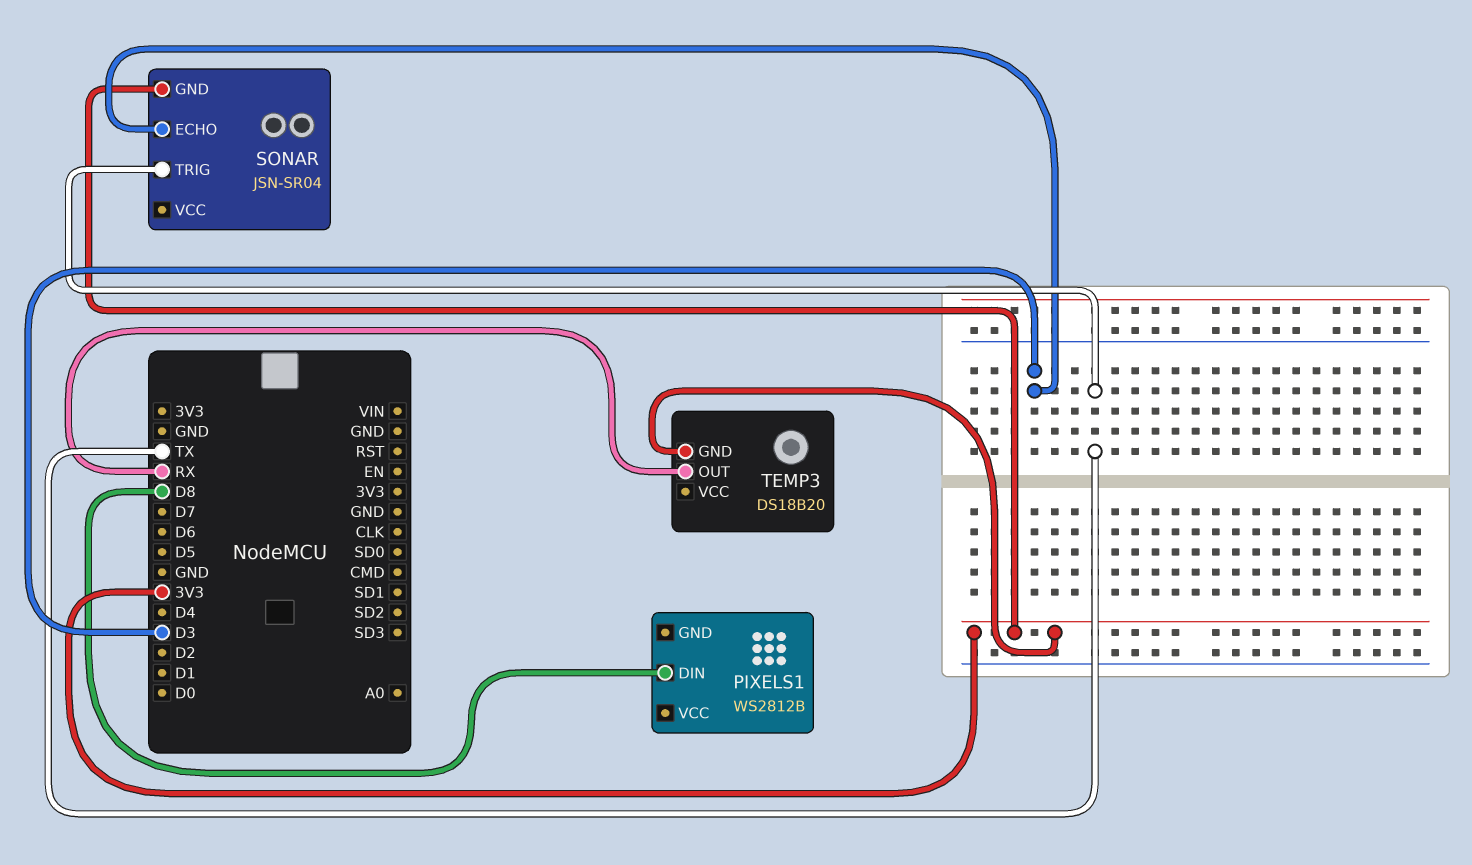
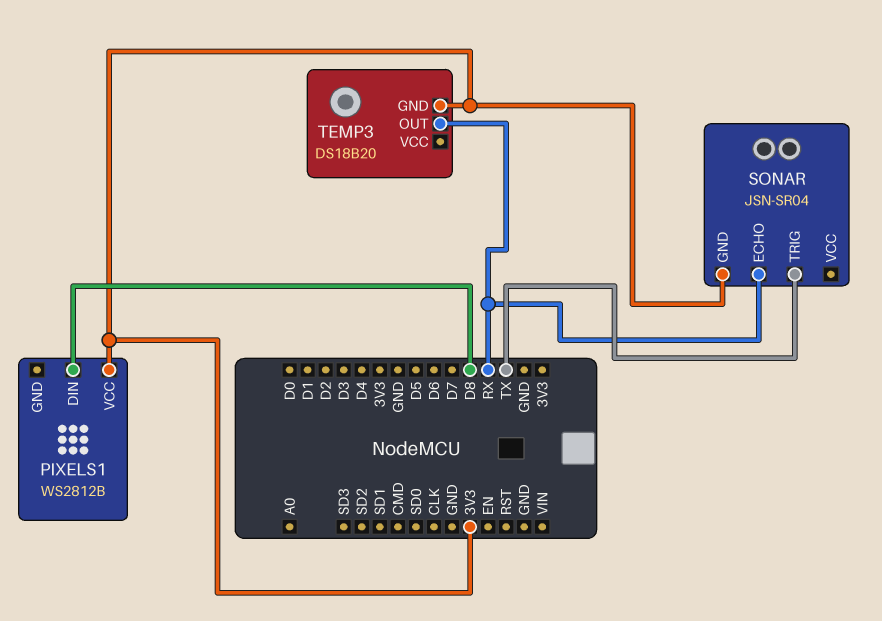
PIXELS1 pin VCC: none -> 3V3
SONAR pin ECHO: D3 -> RX

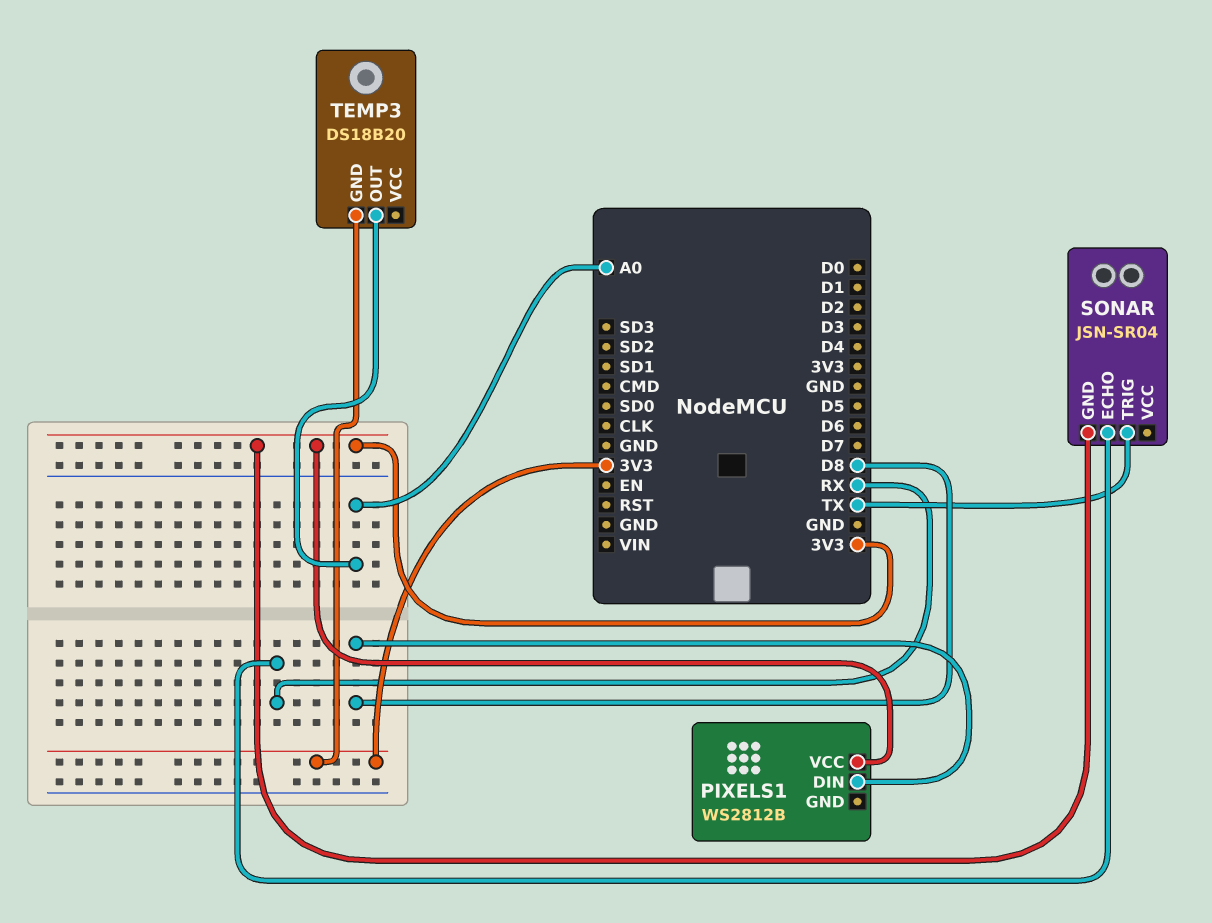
TEMP3 pin OUT: RX -> A0

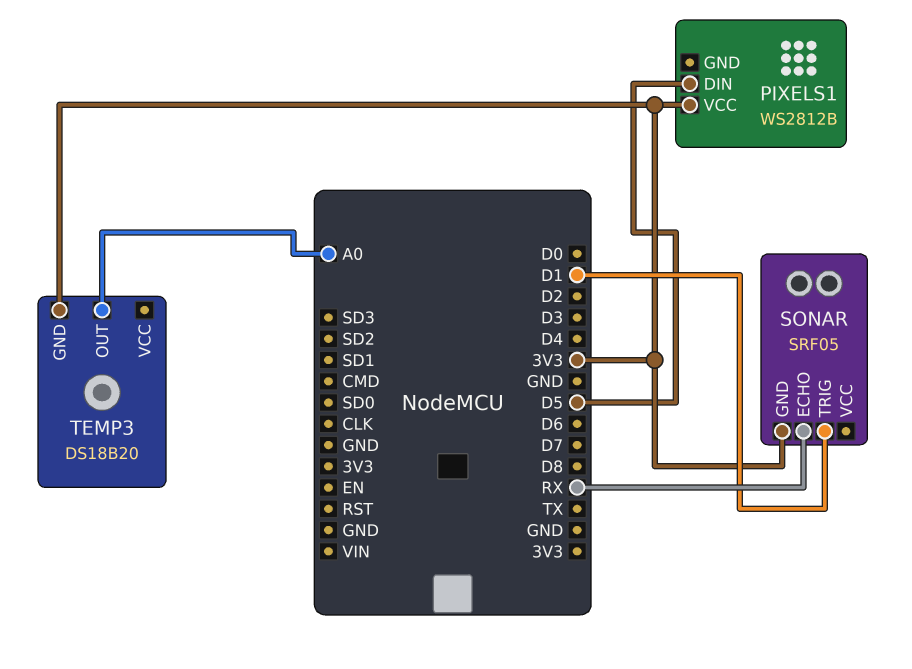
PIXELS1 pin DIN: D8 -> D5
SONAR: JSN-SR04 -> SRF05
SONAR pin TRIG: TX -> D1

